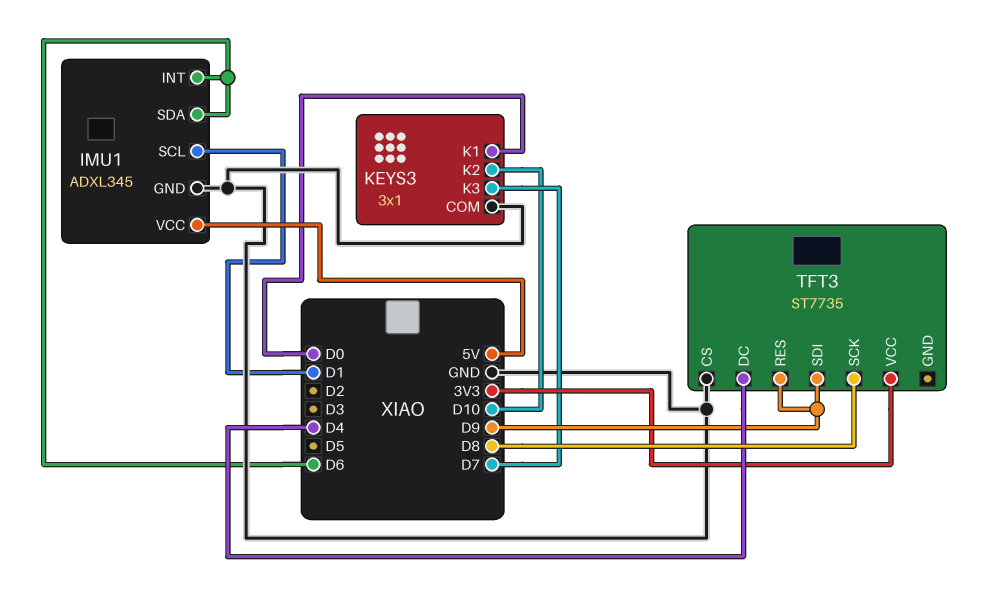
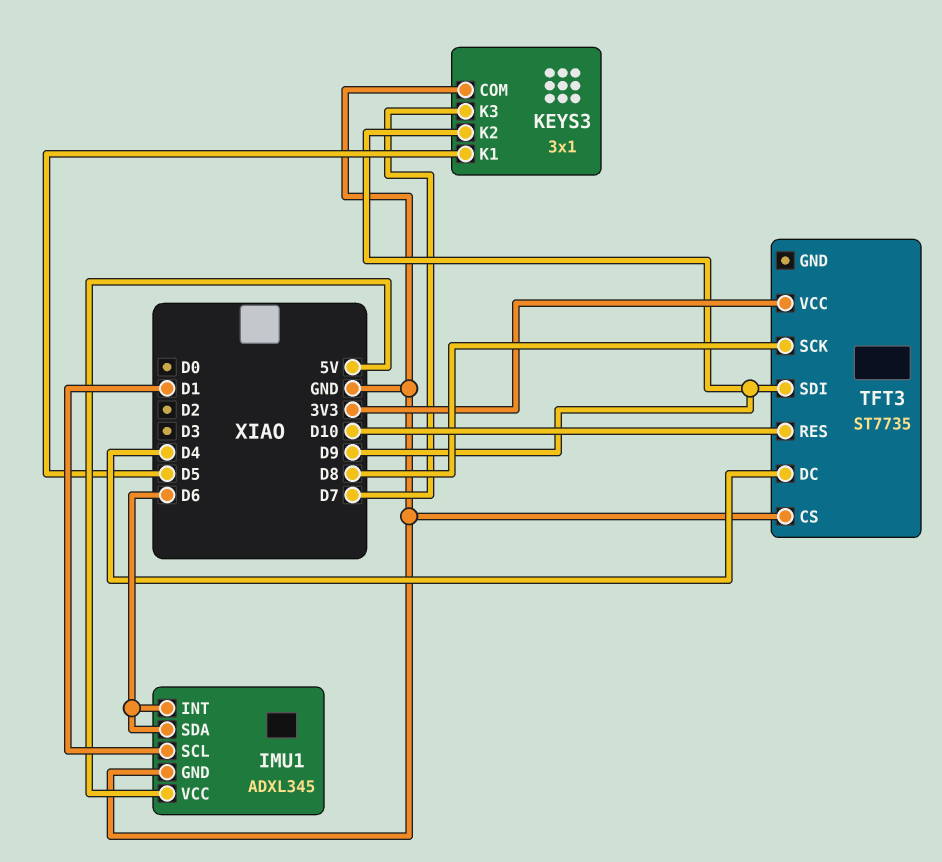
KEYS3 pin K1: D0 -> D5
KEYS3 pin K2: D10 -> D9
TFT3 pin RES: D9 -> D10

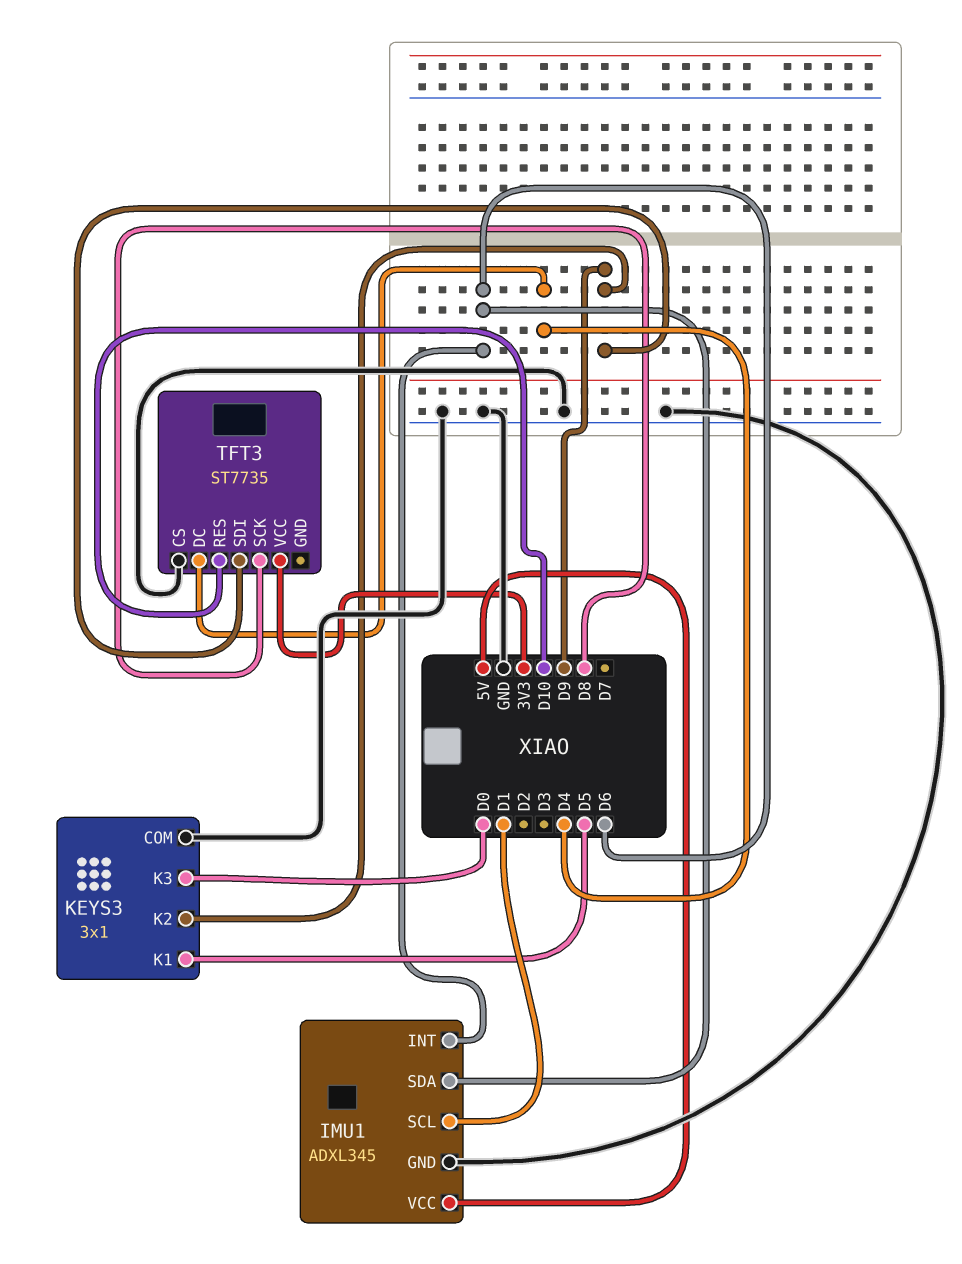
KEYS3 pin K3: D7 -> D0

